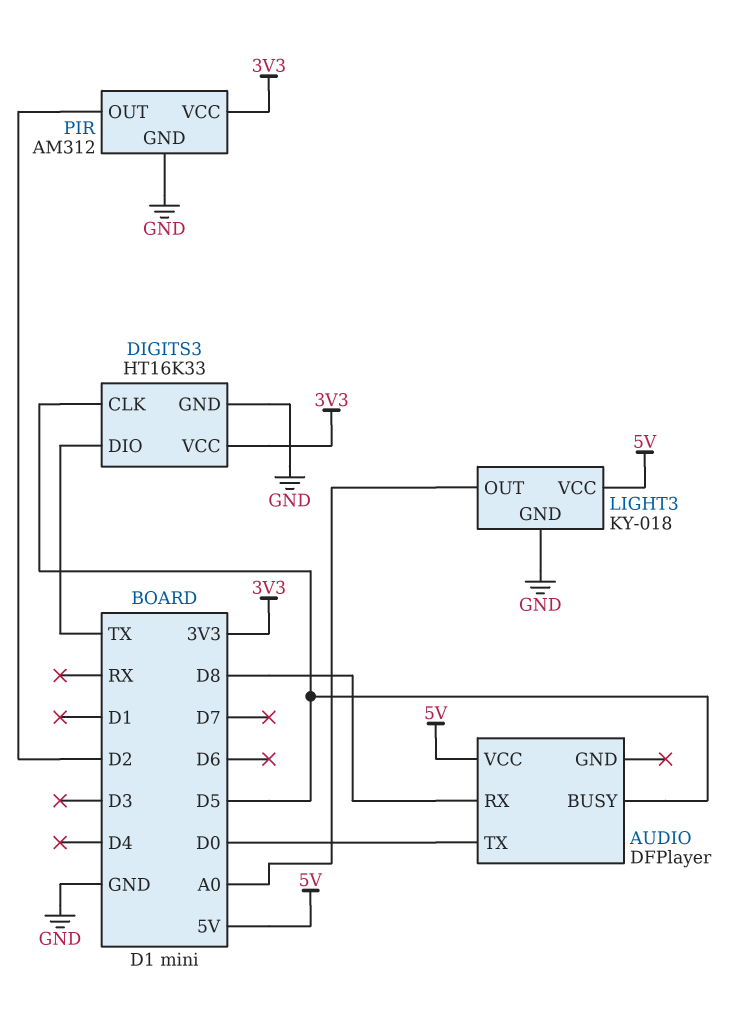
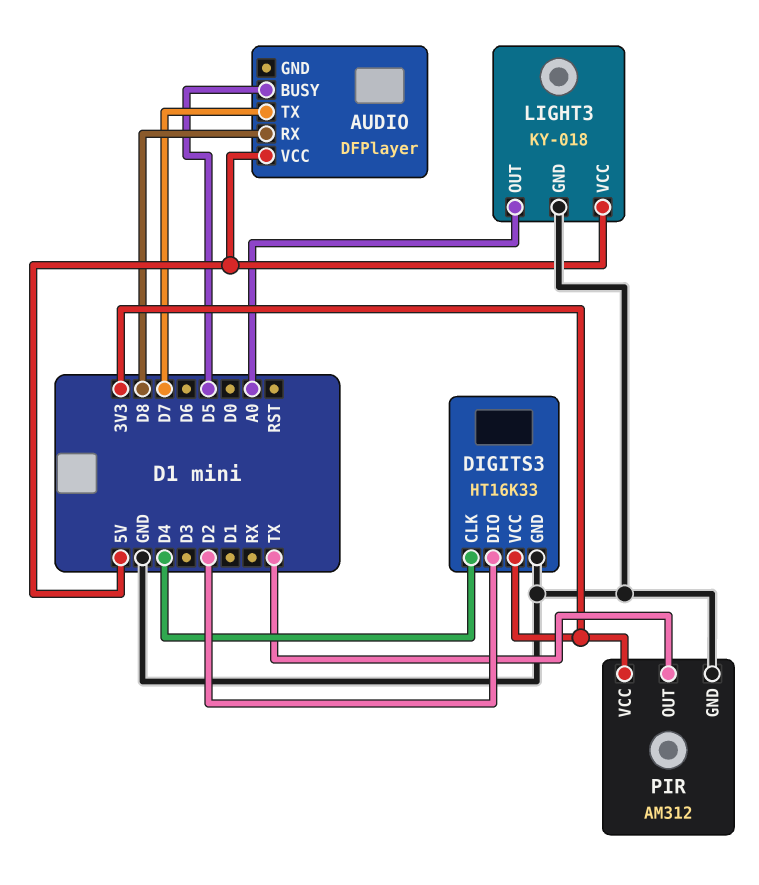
AUDIO pin TX: D0 -> D7
DIGITS3 pin CLK: D5 -> D4
DIGITS3 pin DIO: TX -> D2
PIR pin OUT: D2 -> TX

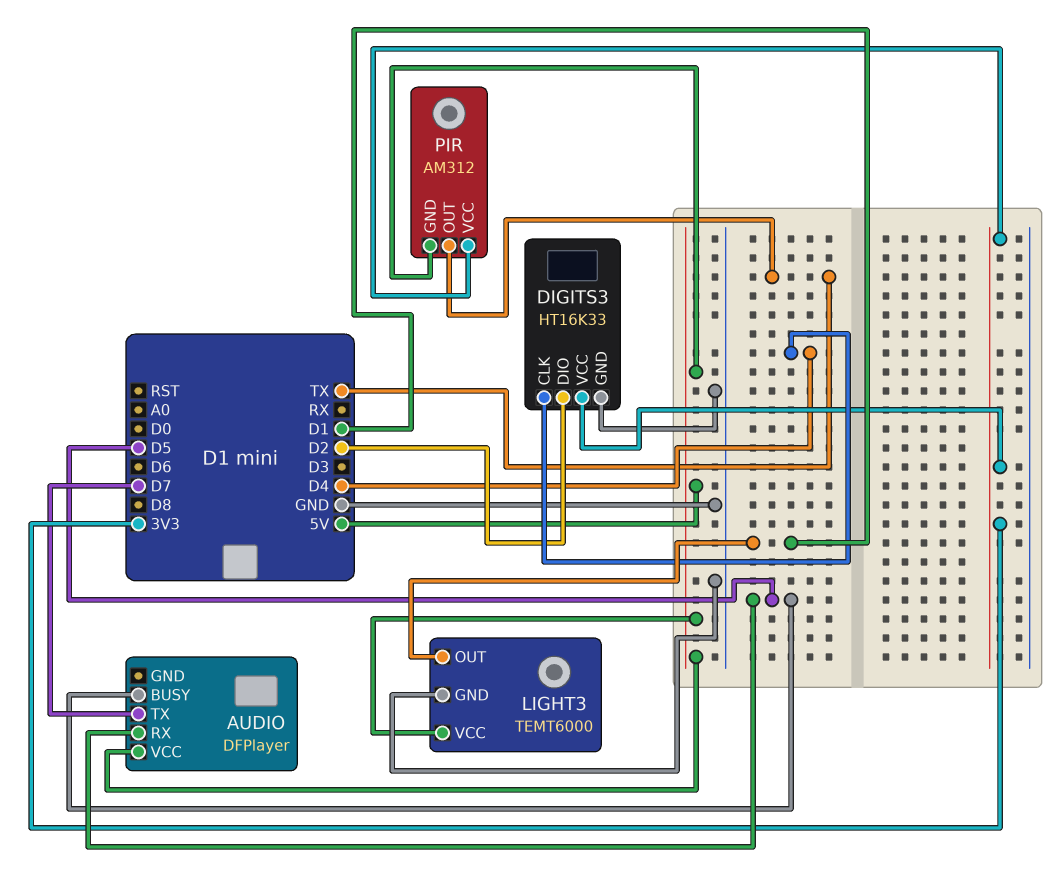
AUDIO pin RX: D8 -> D5
LIGHT3: KY-018 -> TEMT6000
LIGHT3 pin OUT: A0 -> D1
PIR pin GND: GND -> 5V

